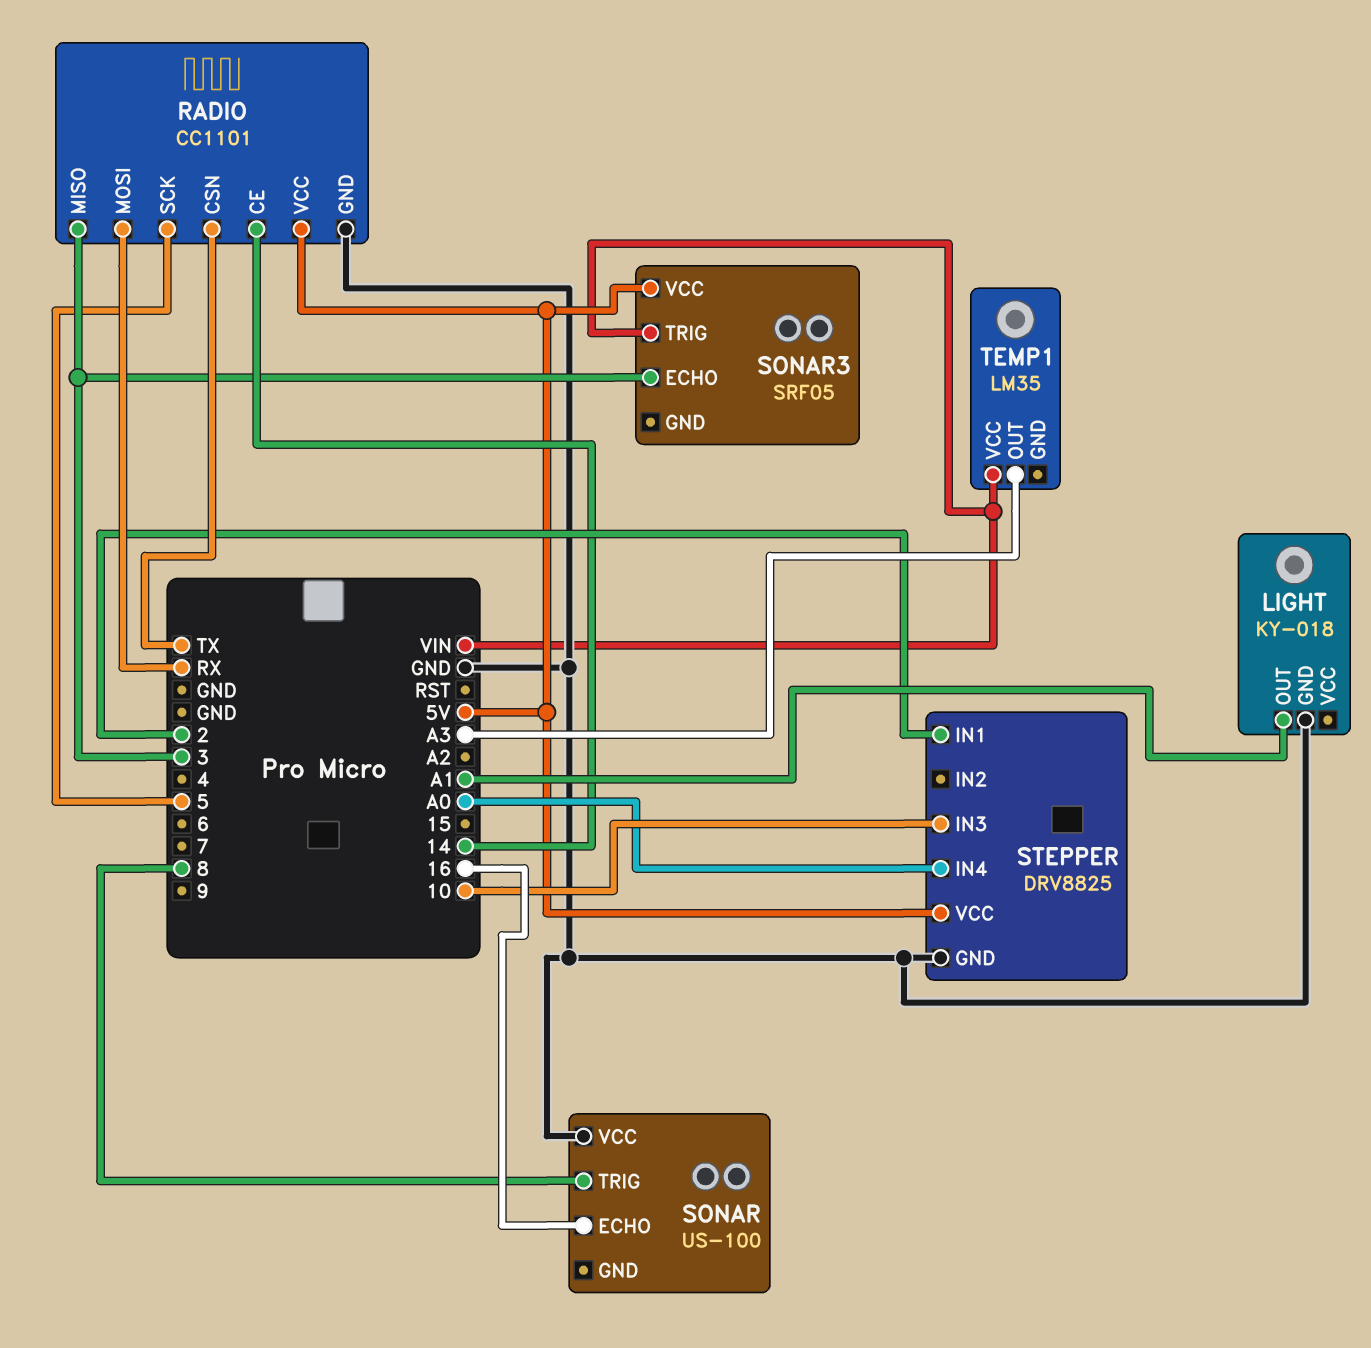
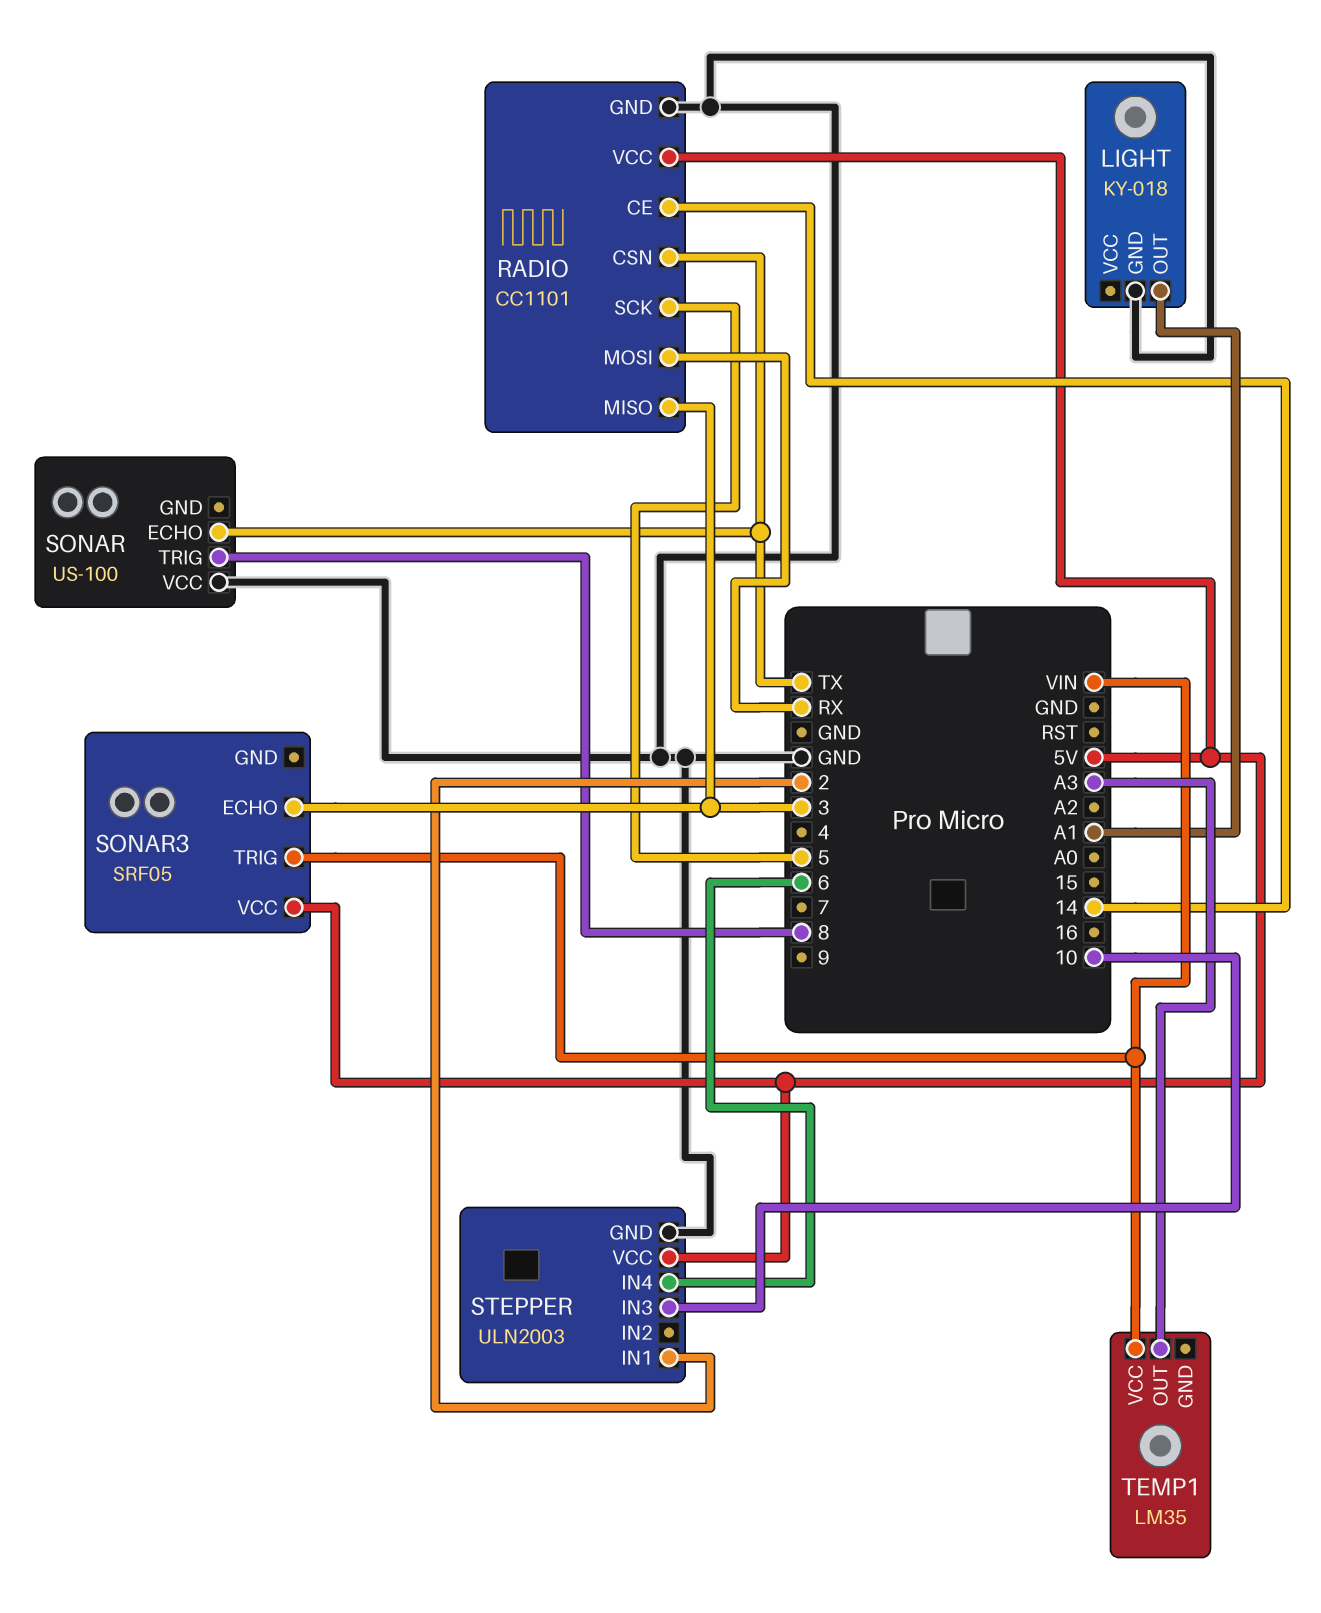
SONAR pin ECHO: 16 -> TX
STEPPER: DRV8825 -> ULN2003
STEPPER pin IN4: A0 -> 6

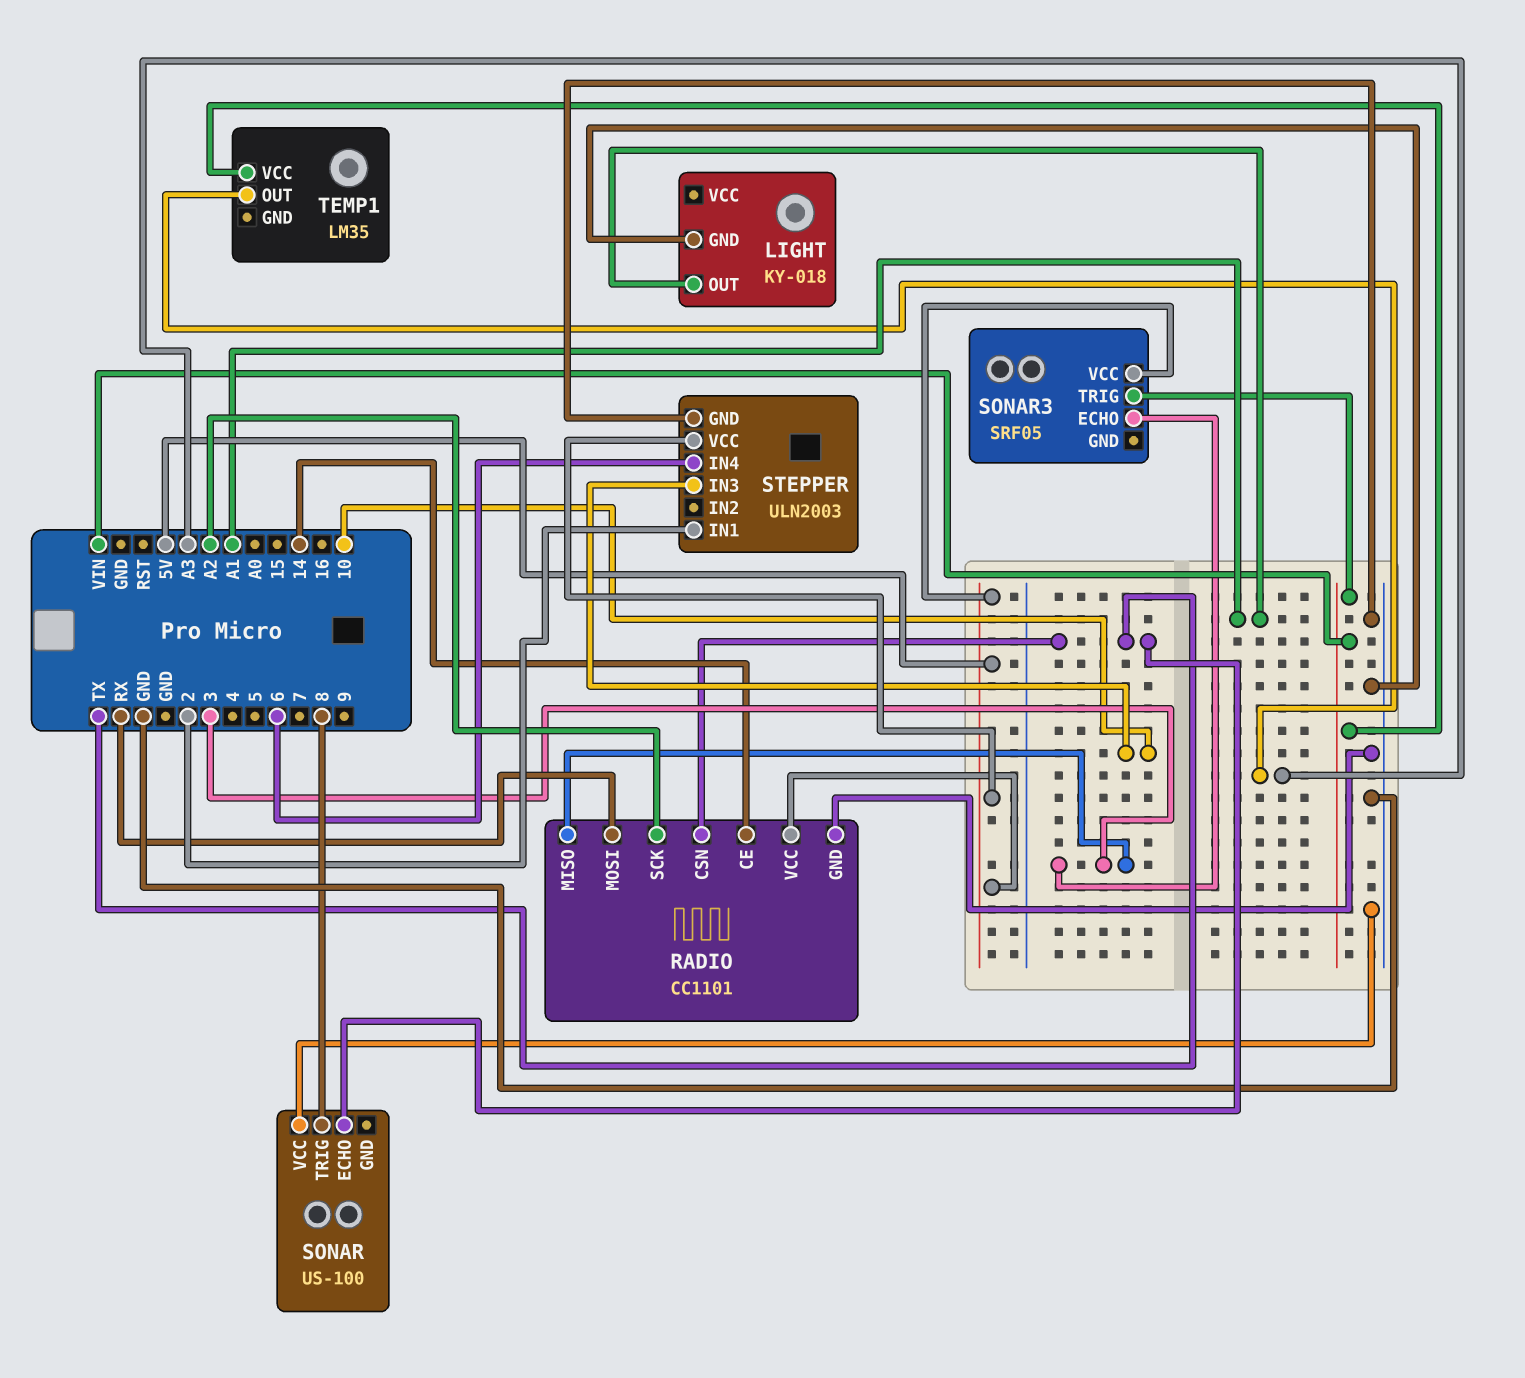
RADIO pin SCK: 5 -> A2

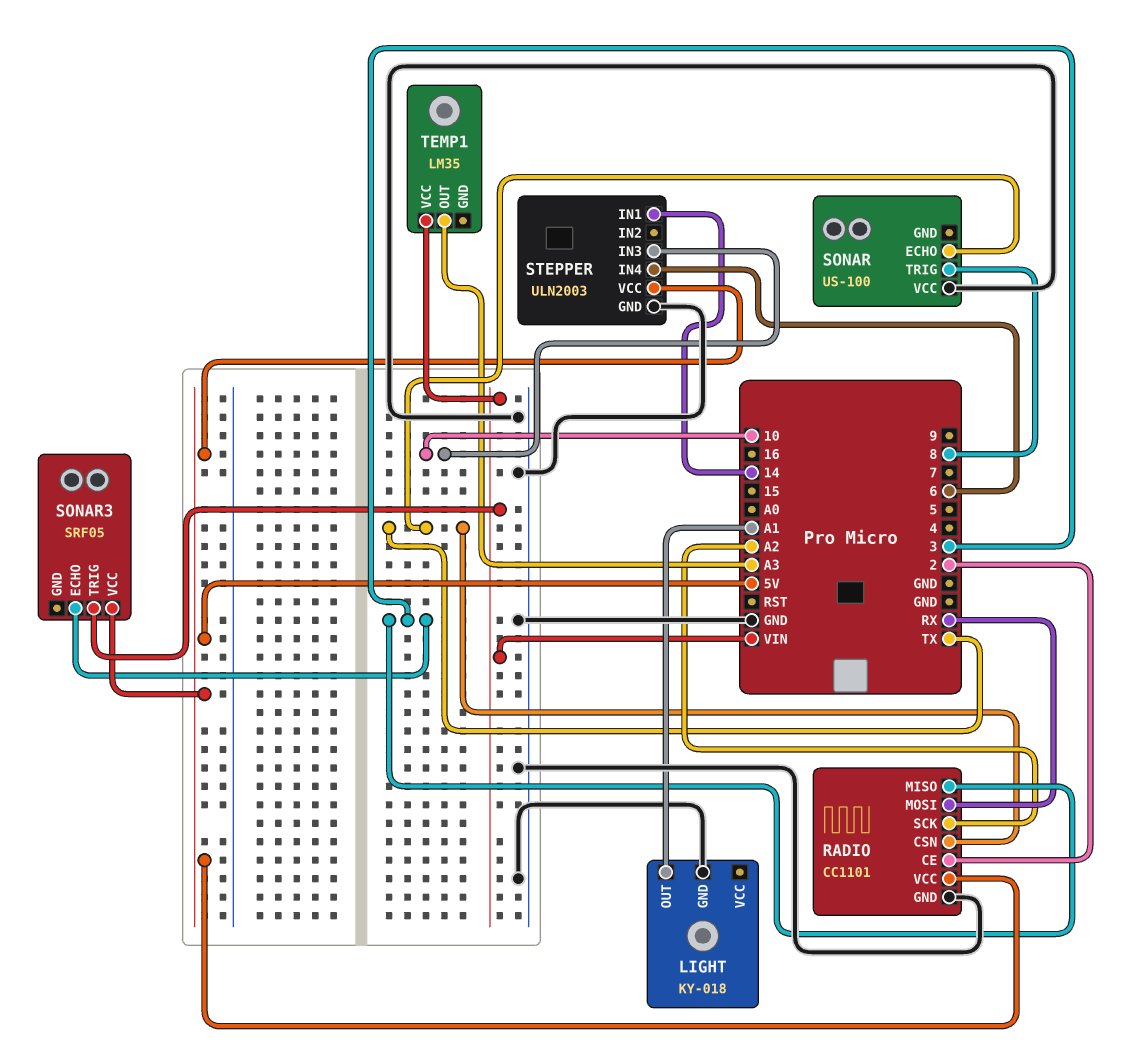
RADIO pin CE: 14 -> 2
STEPPER pin IN1: 2 -> 14

